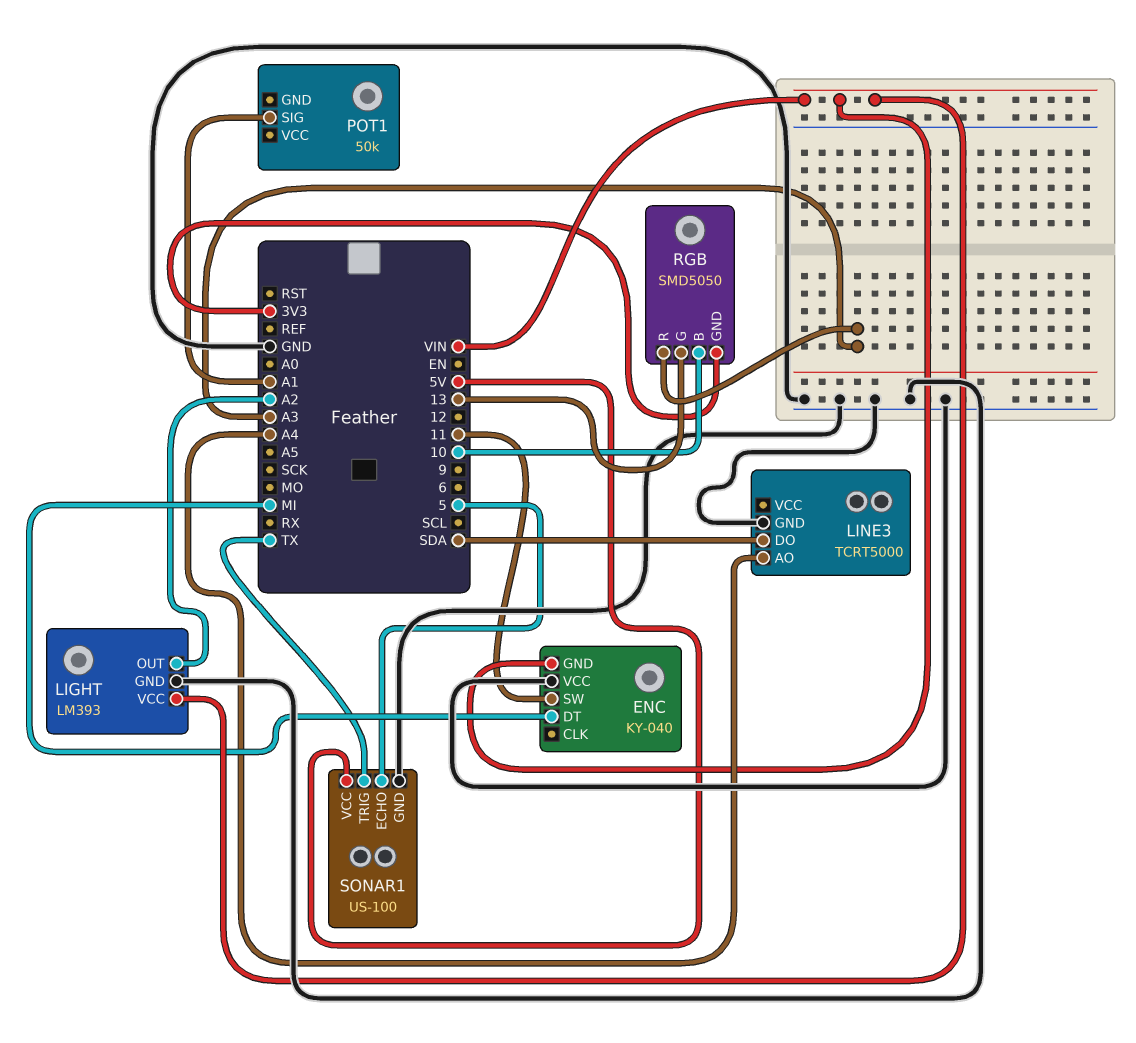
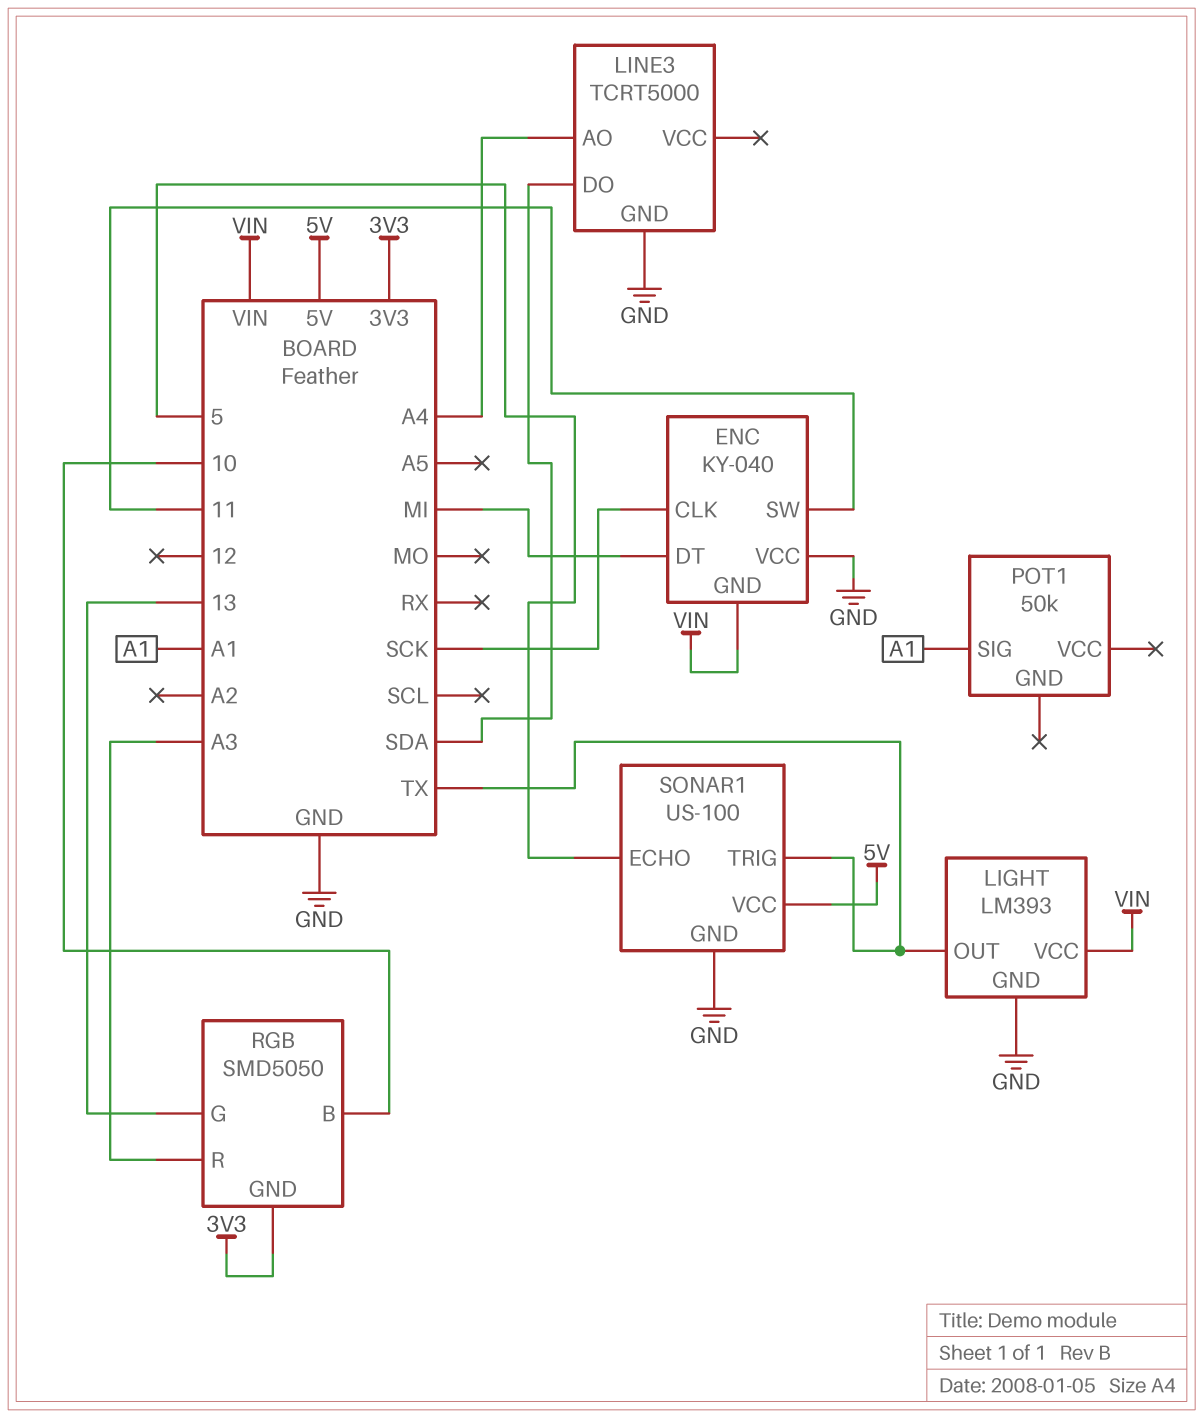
ENC pin CLK: none -> SCK
LIGHT pin OUT: A2 -> TX

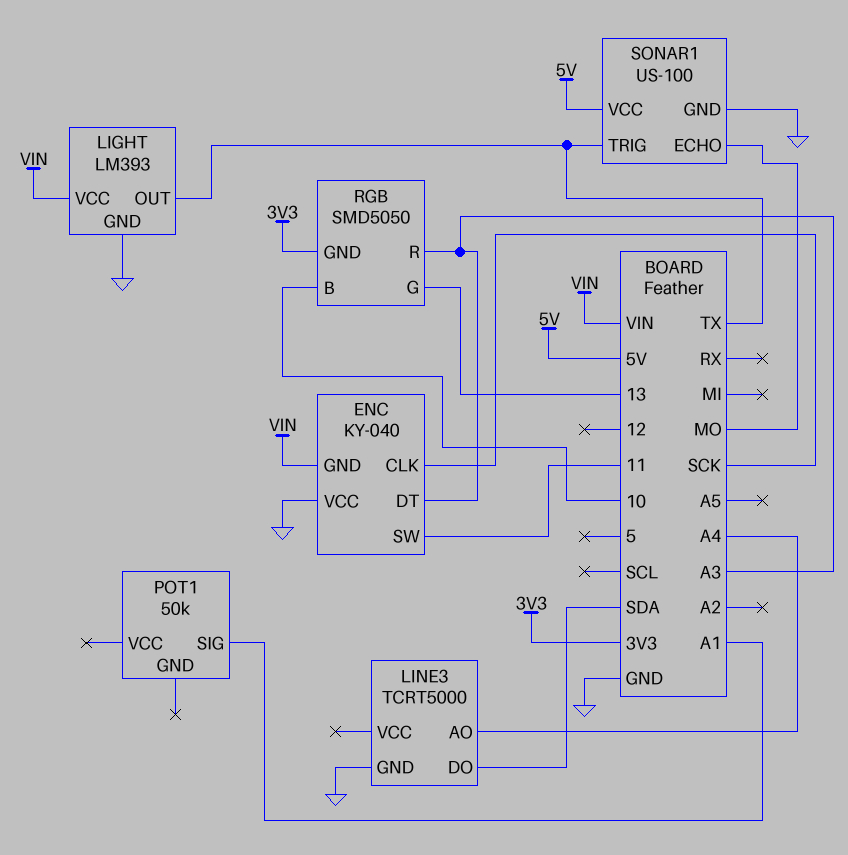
ENC pin DT: MI -> A3
SONAR1 pin ECHO: 5 -> MO

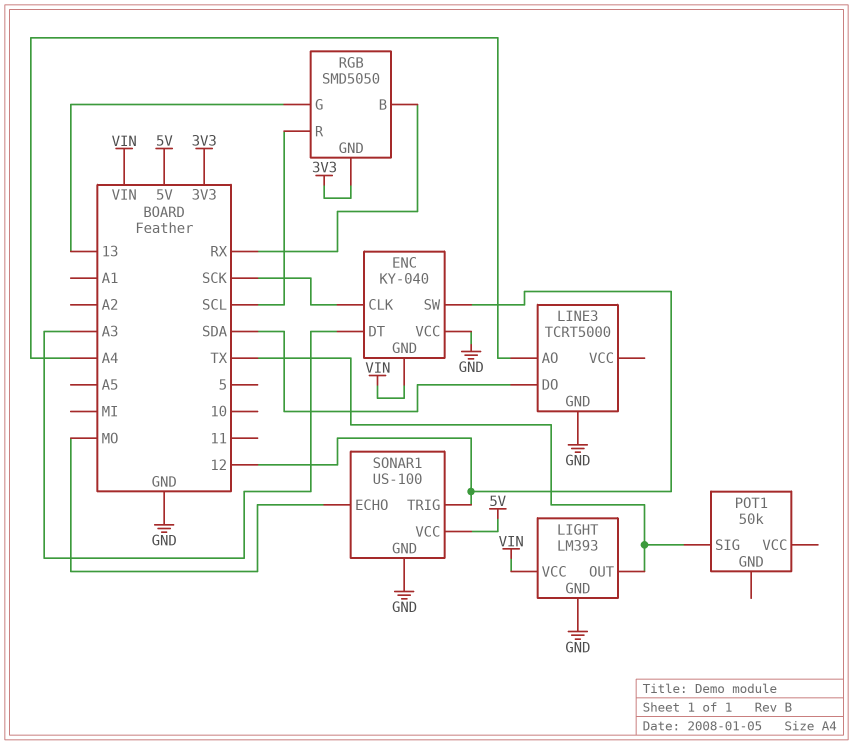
ENC pin SW: 11 -> 12
POT1 pin SIG: A1 -> TX
RGB pin B: 10 -> RX
RGB pin R: A3 -> SCL
SONAR1 pin TRIG: TX -> 12

